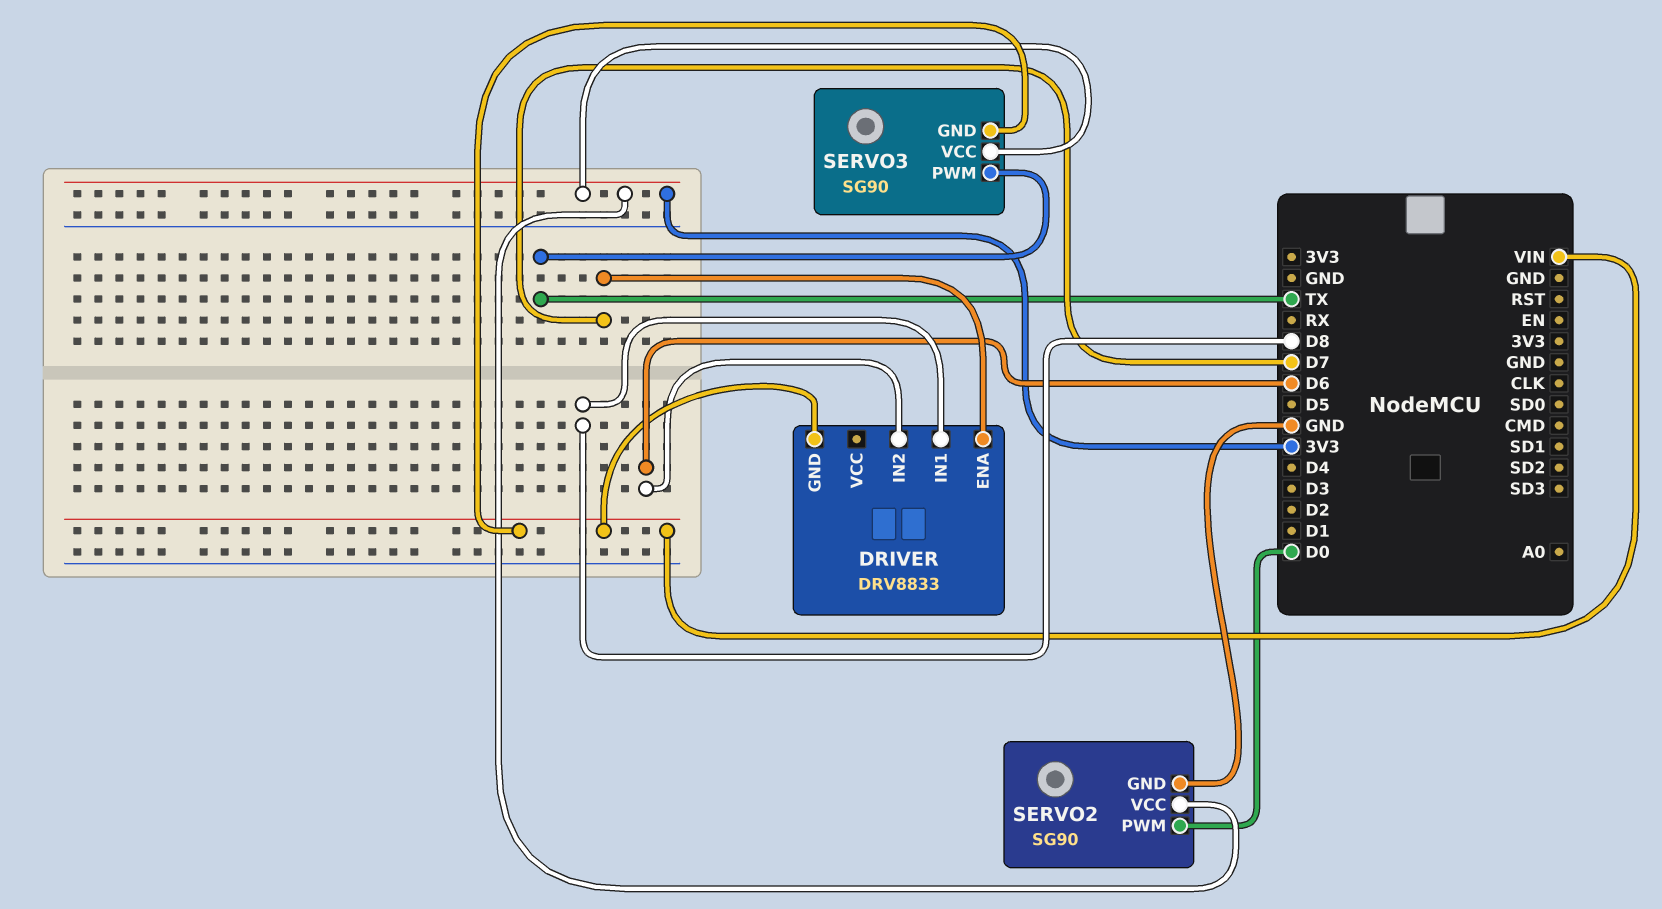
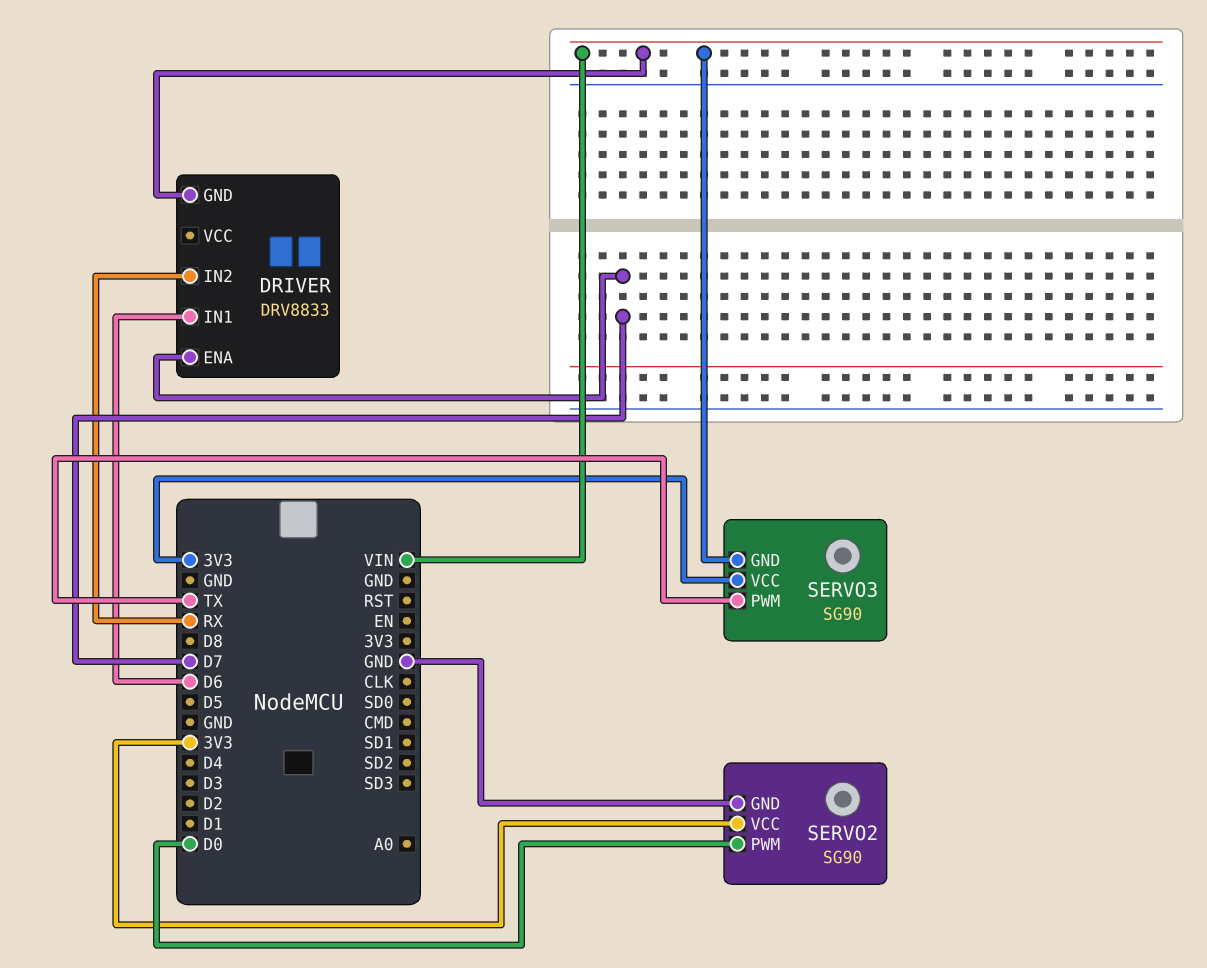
DRIVER pin IN1: D8 -> D6
DRIVER pin IN2: D6 -> RX

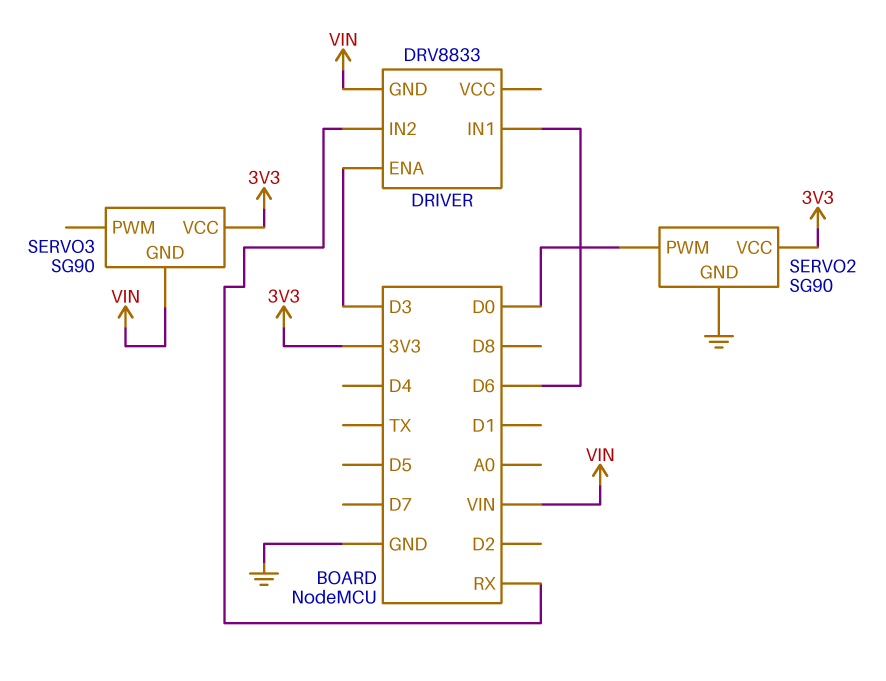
DRIVER pin ENA: D7 -> D3
SERVO3 pin PWM: TX -> none

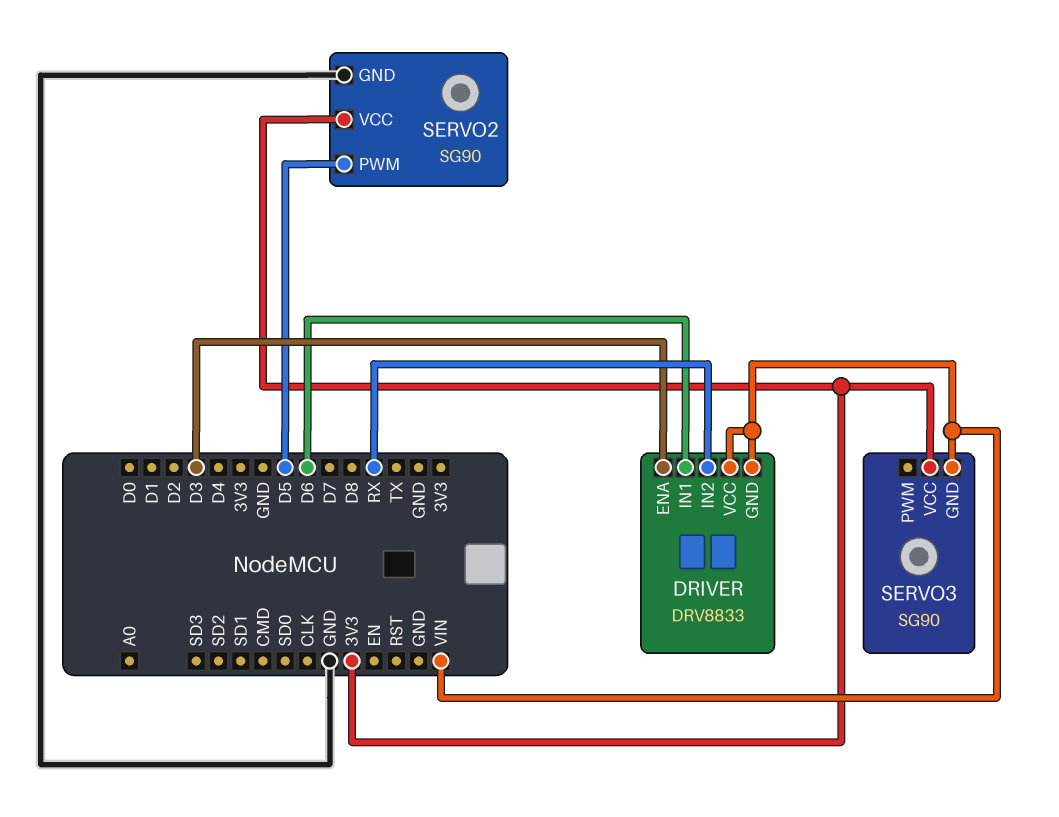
DRIVER pin VCC: none -> VIN
SERVO2 pin PWM: D0 -> D5

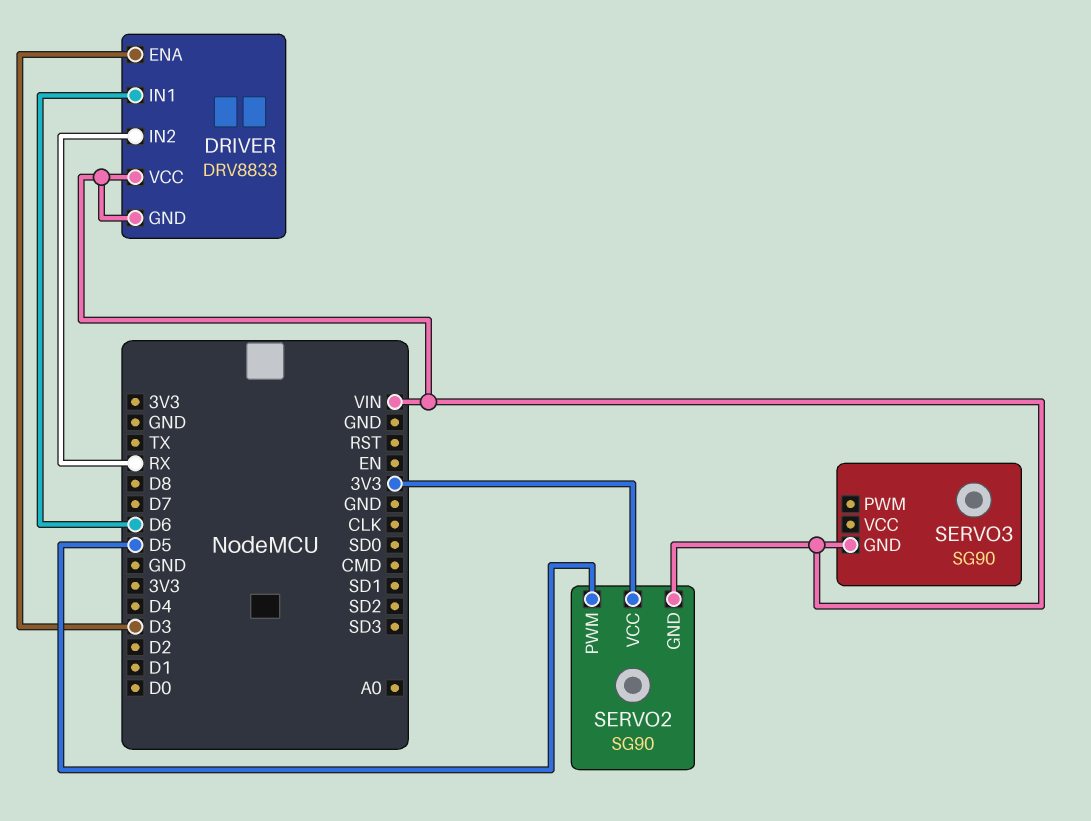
SERVO2 pin GND: GND -> VIN
SERVO3 pin VCC: 3V3 -> none

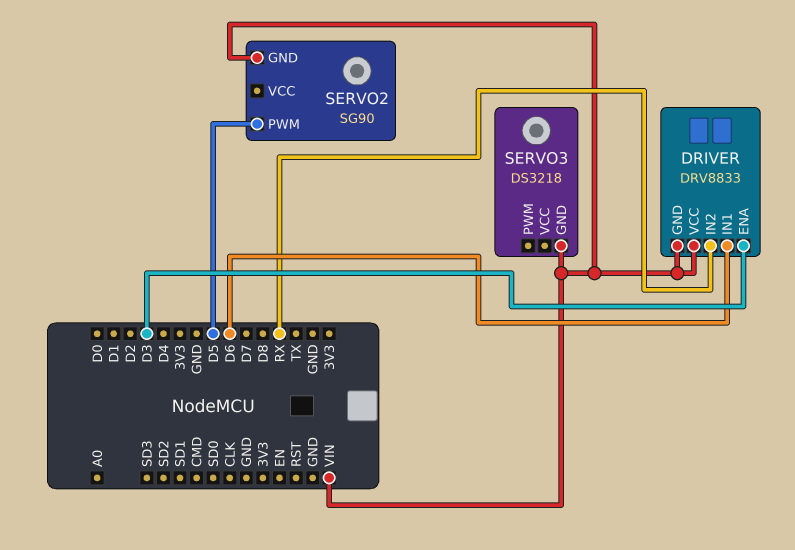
SERVO2 pin VCC: 3V3 -> none
SERVO3: SG90 -> DS3218

